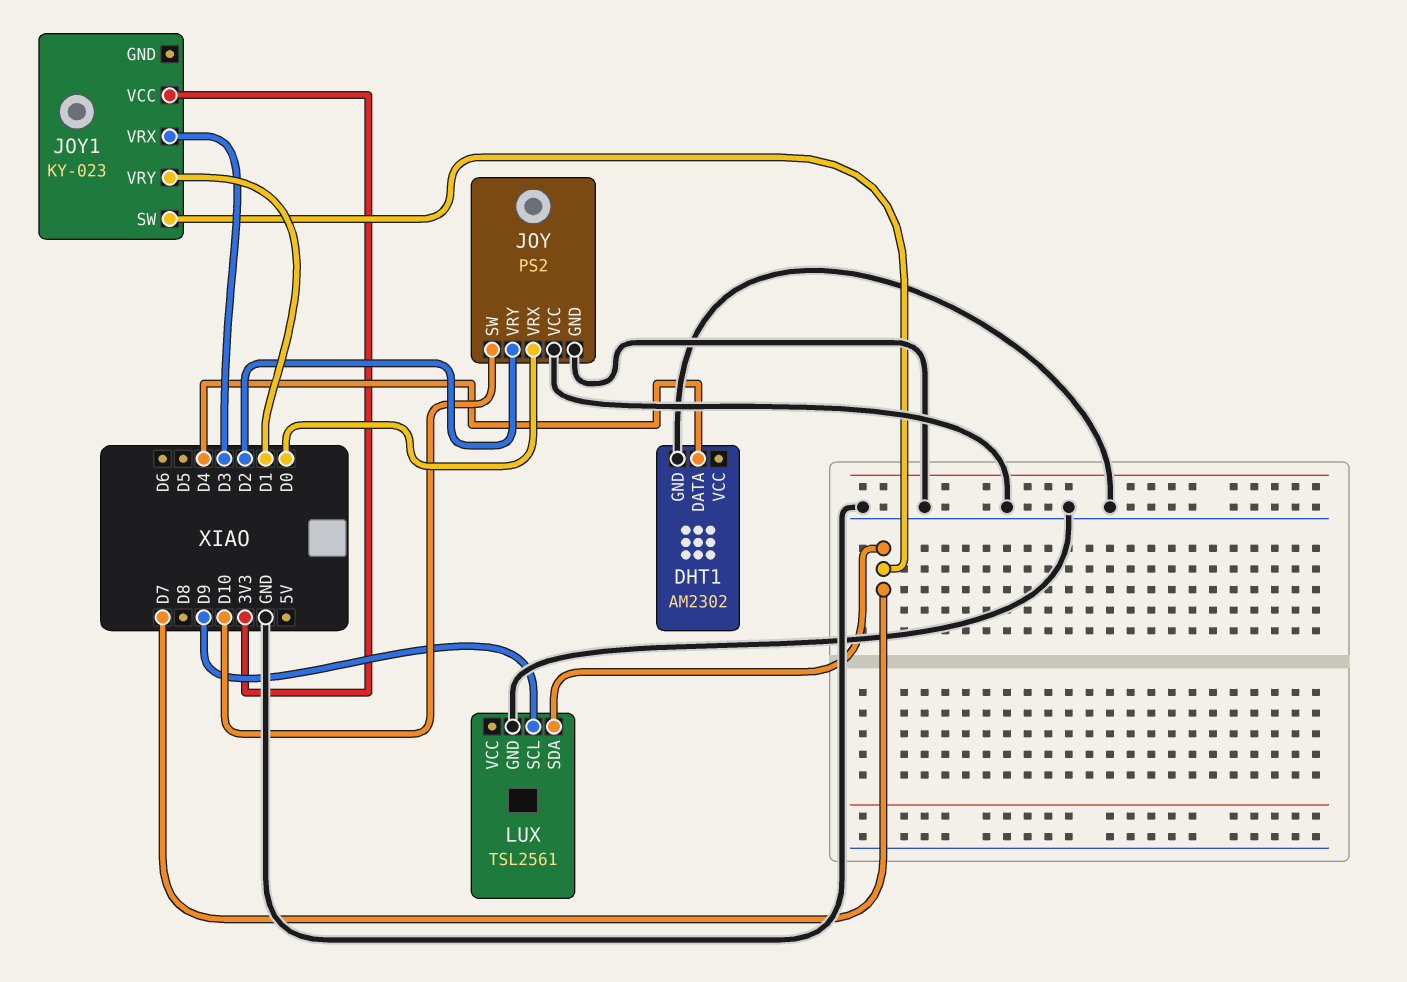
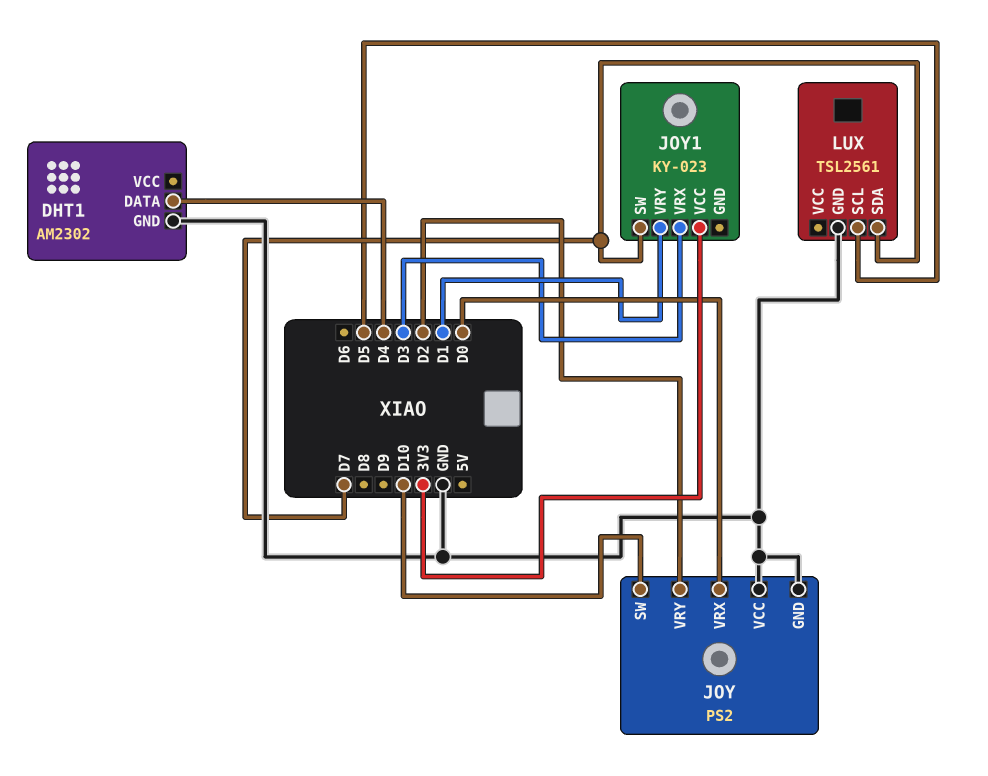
LUX pin SCL: D9 -> D5

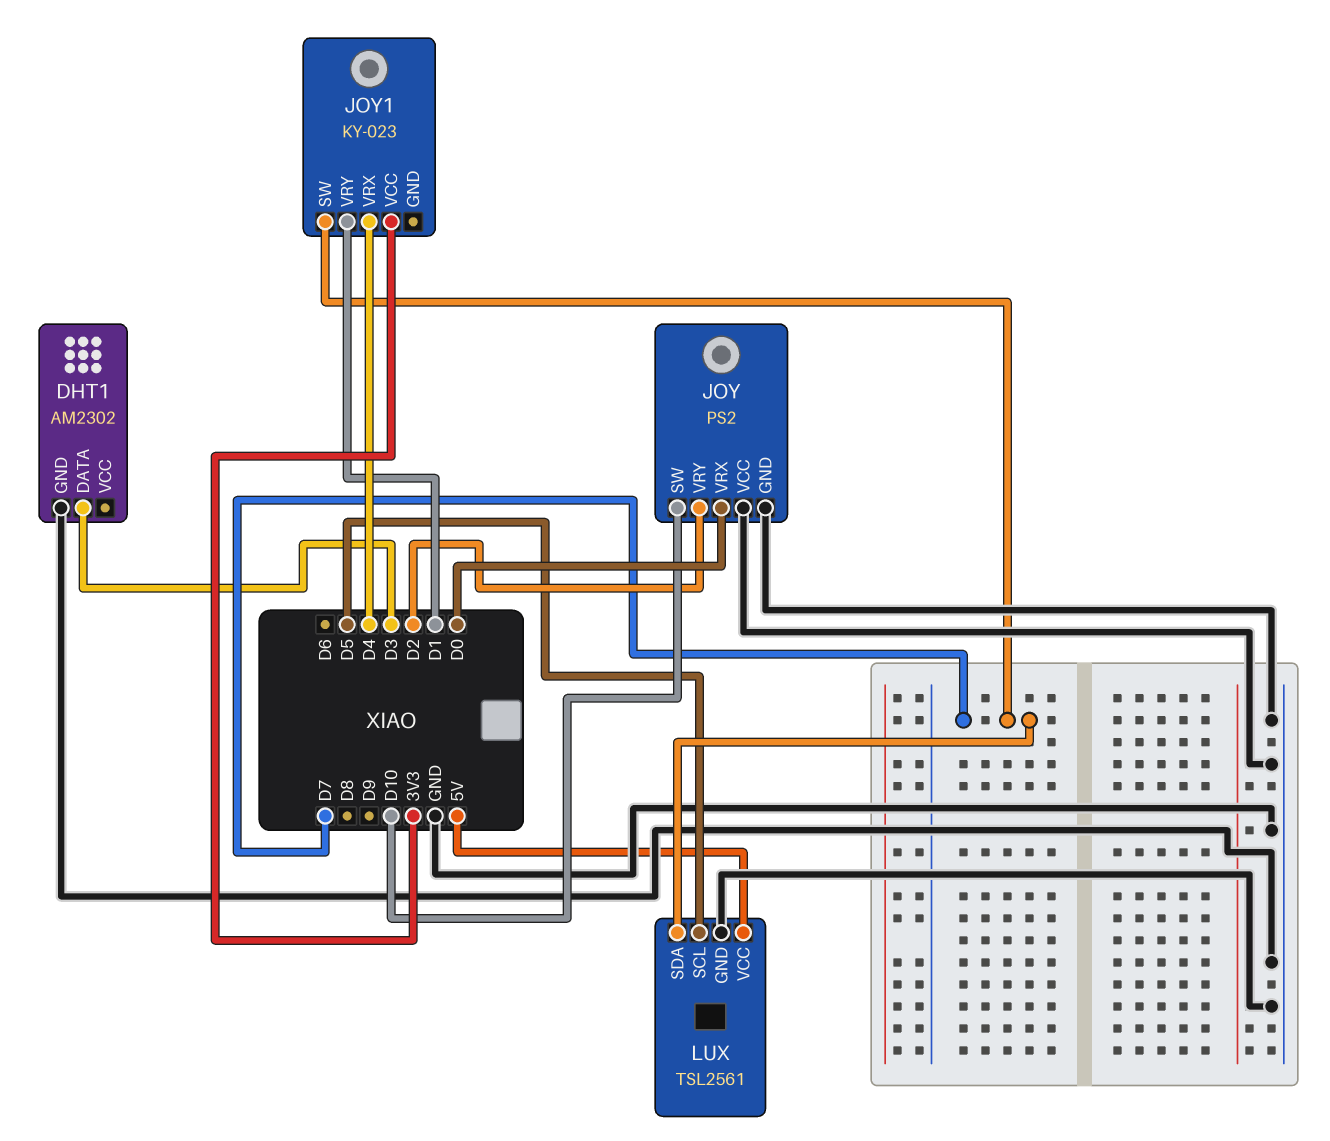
DHT1 pin DATA: D4 -> D3
JOY1 pin VRX: D3 -> D4
LUX pin VCC: none -> 5V

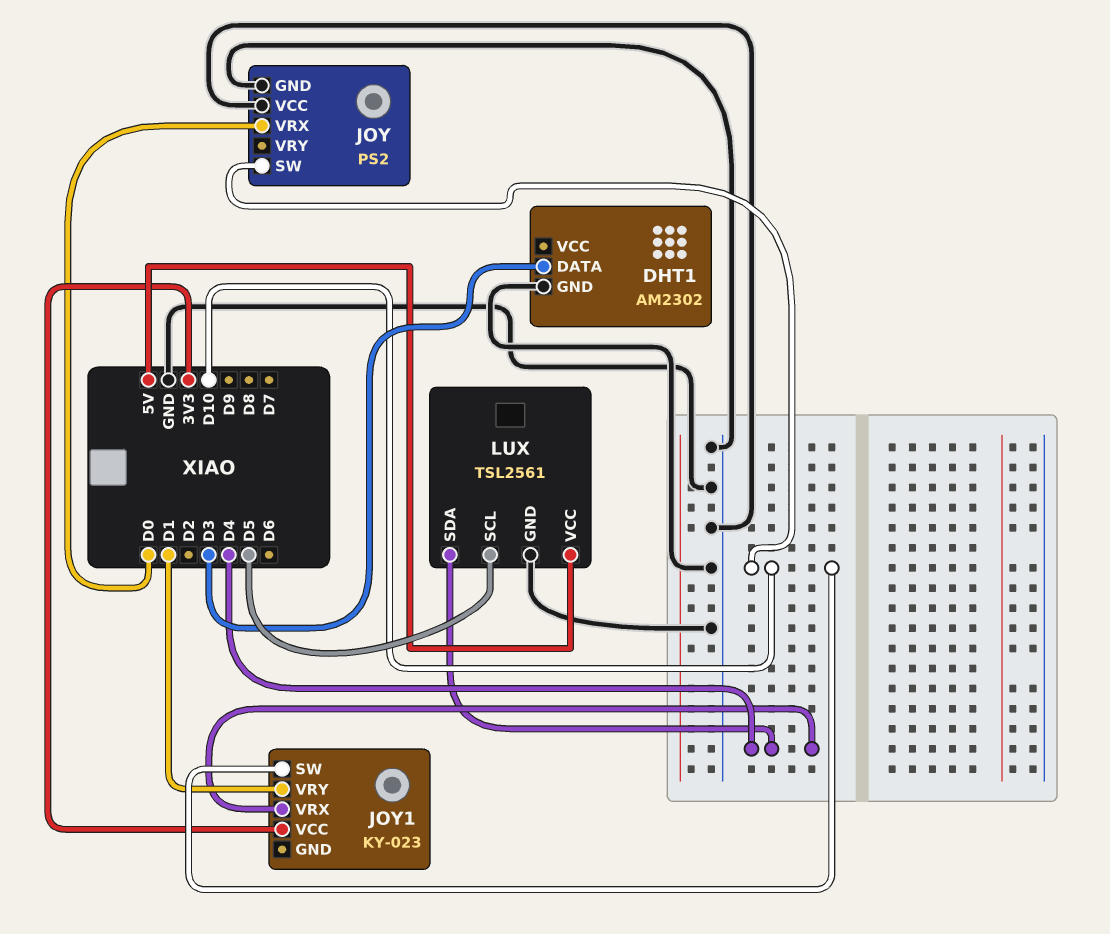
JOY pin VRY: D2 -> none
JOY1 pin SW: D7 -> D10
LUX pin SDA: D7 -> D4

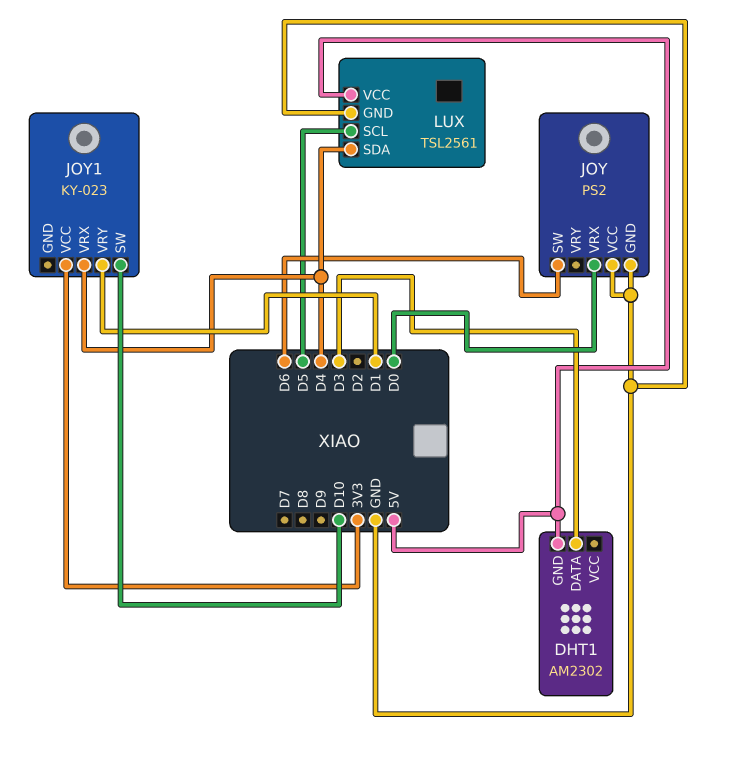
DHT1 pin GND: GND -> 5V
JOY pin SW: D10 -> D6

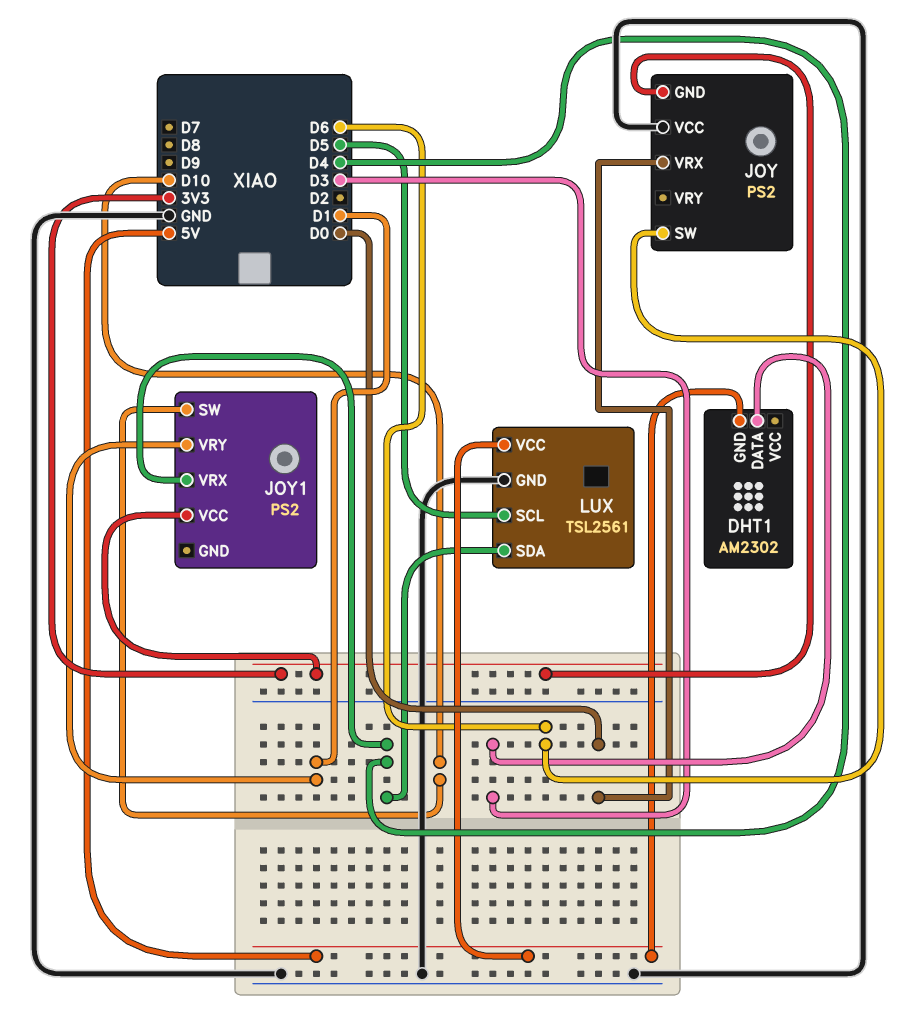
JOY pin GND: GND -> 3V3
JOY1: KY-023 -> PS2

